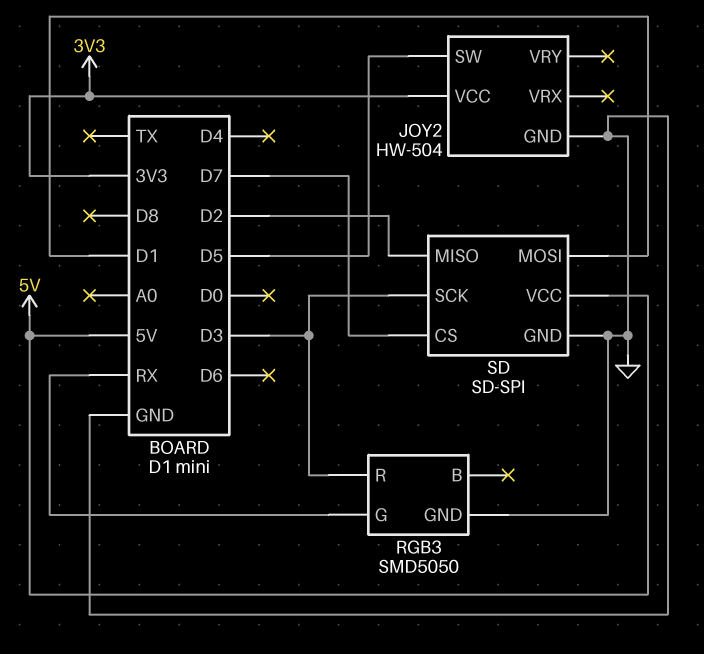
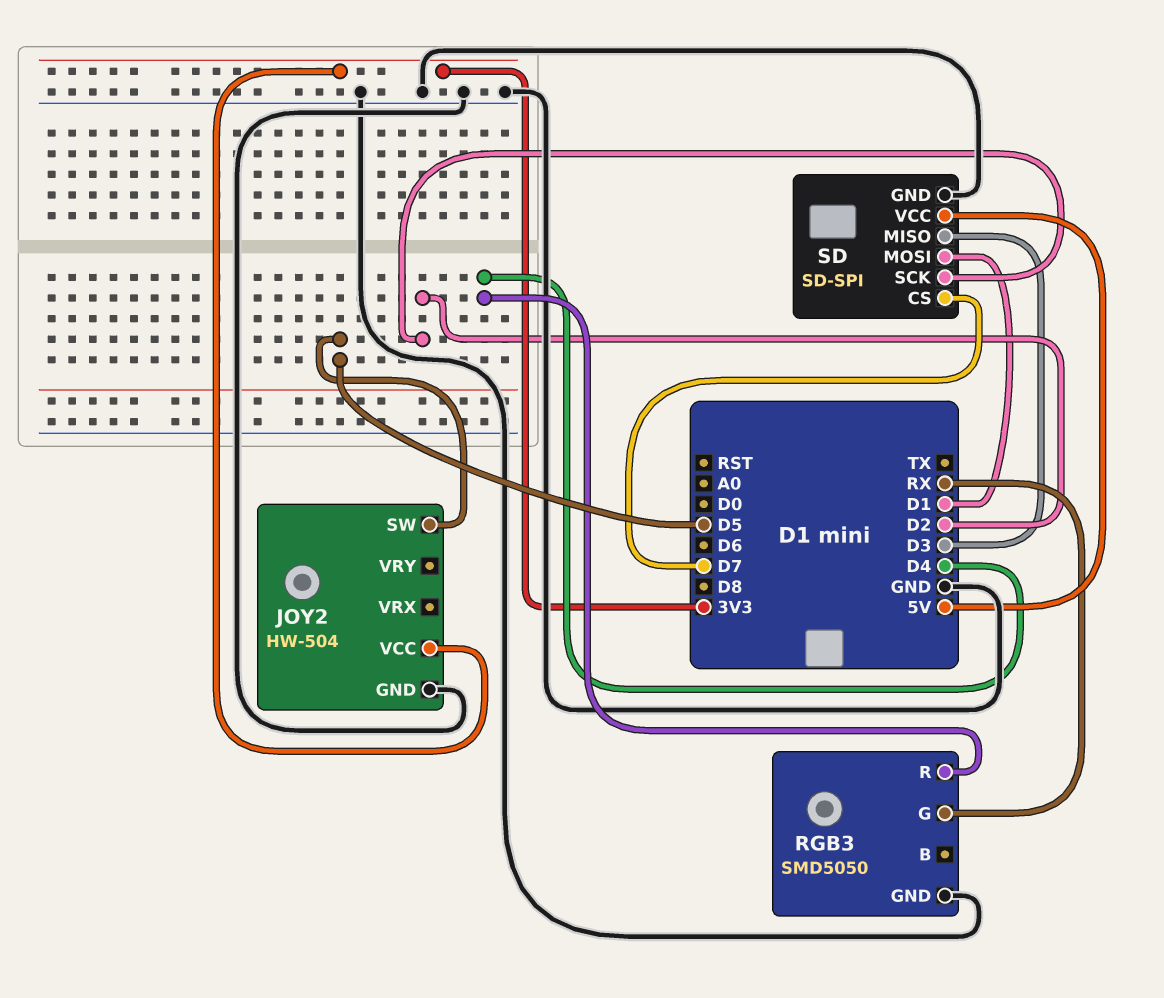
RGB3 pin R: D3 -> D4
SD pin MISO: D2 -> D3
SD pin SCK: D3 -> D2

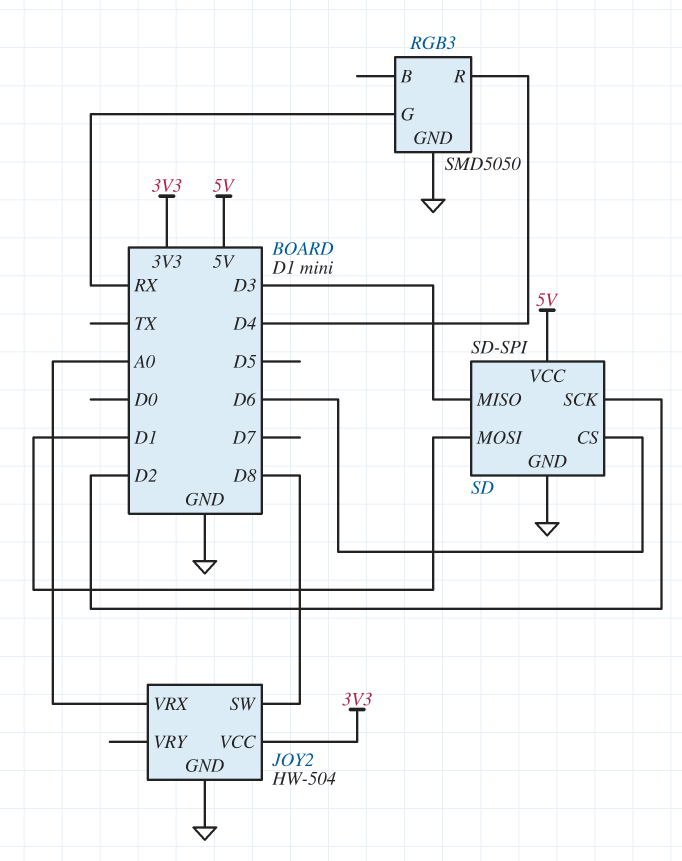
JOY2 pin SW: D5 -> D8
JOY2 pin VRX: none -> A0
SD pin CS: D7 -> D6

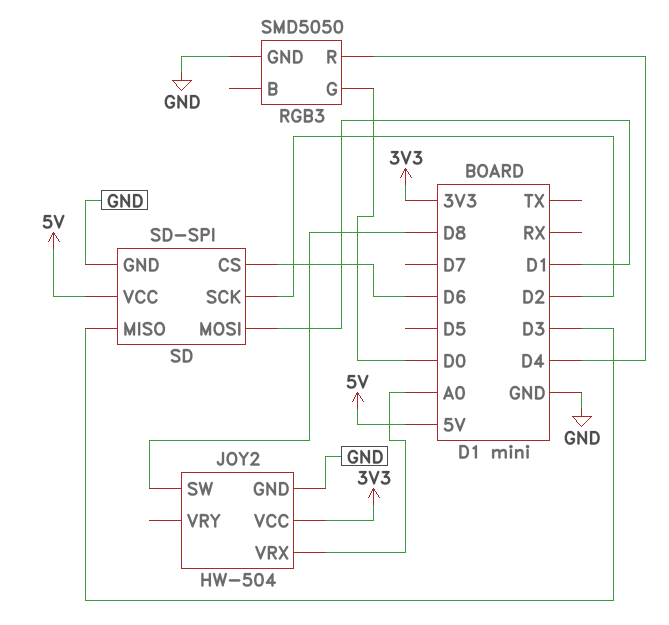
RGB3 pin G: RX -> D0

